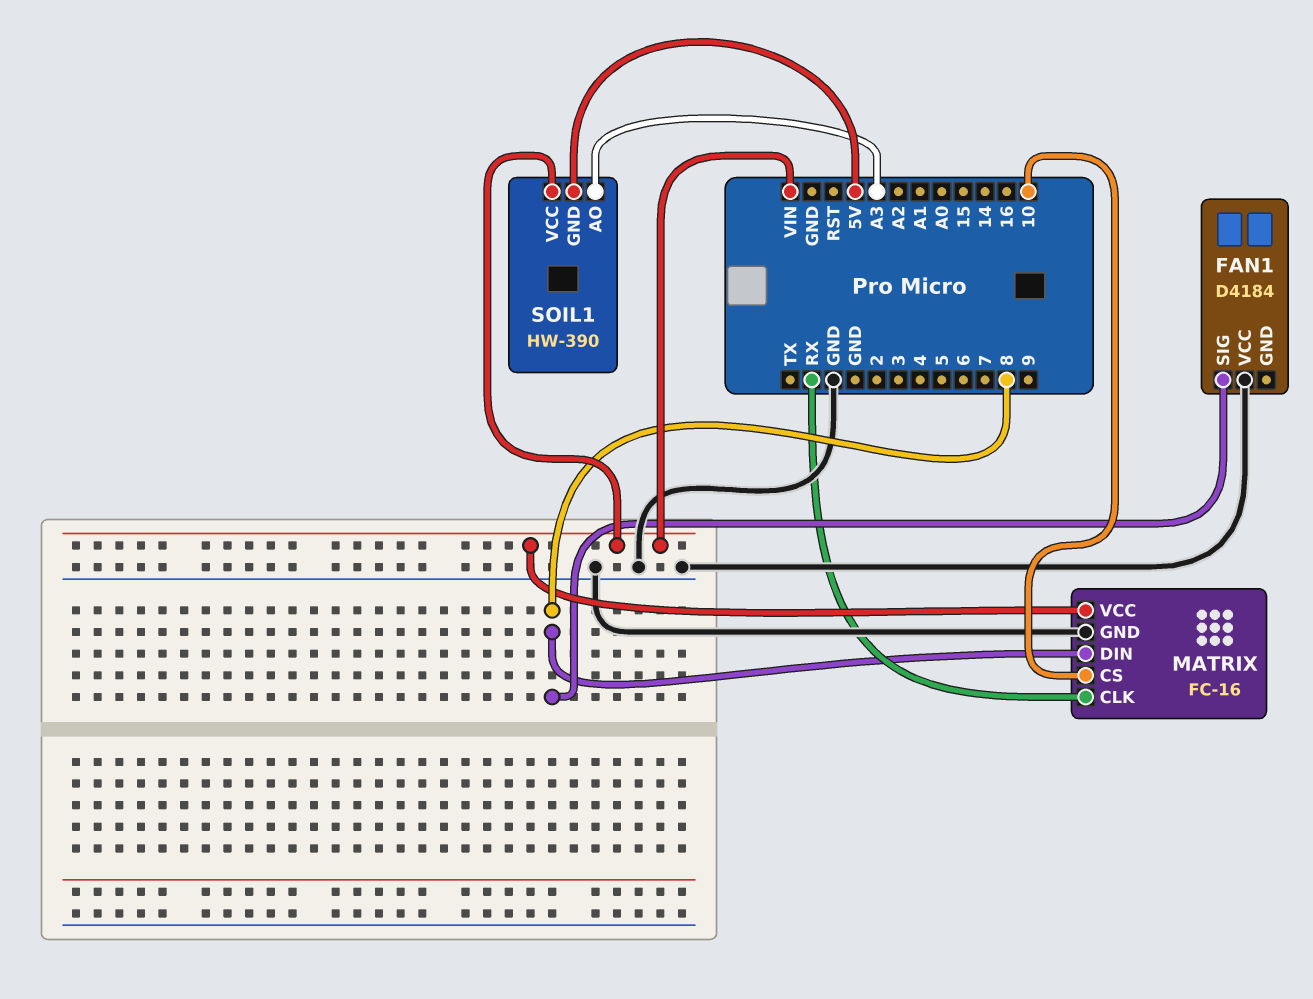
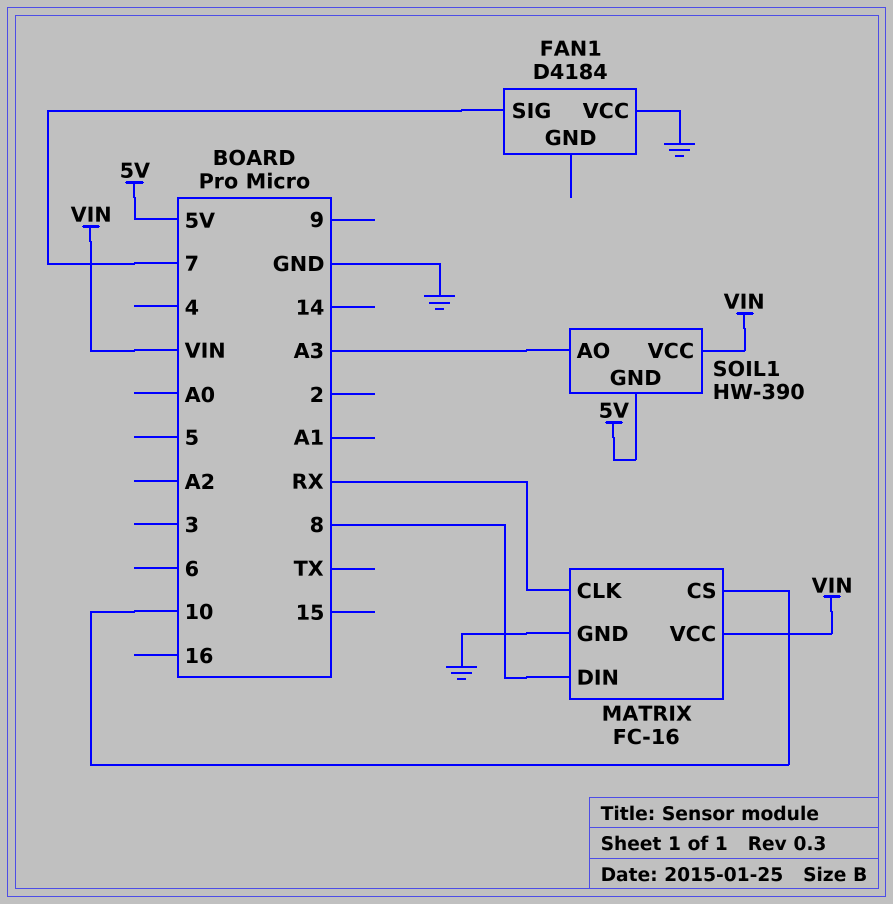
FAN1 pin SIG: 8 -> 7

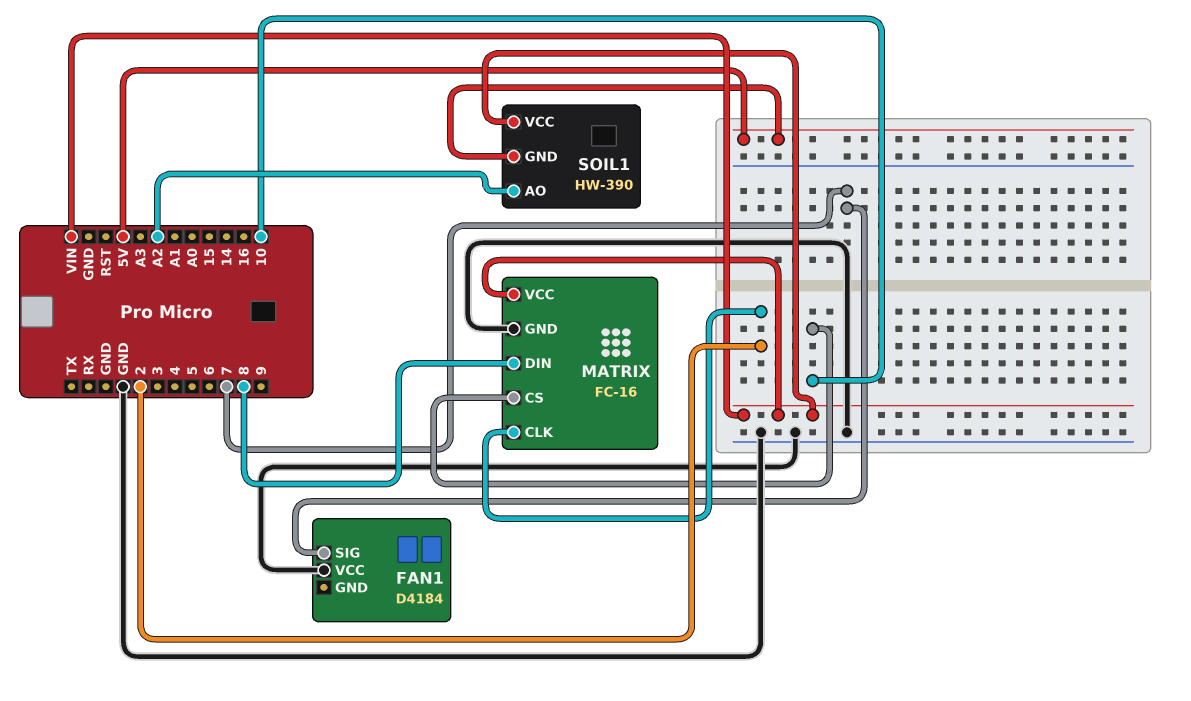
MATRIX pin CLK: RX -> 2
SOIL1 pin AO: A3 -> A2

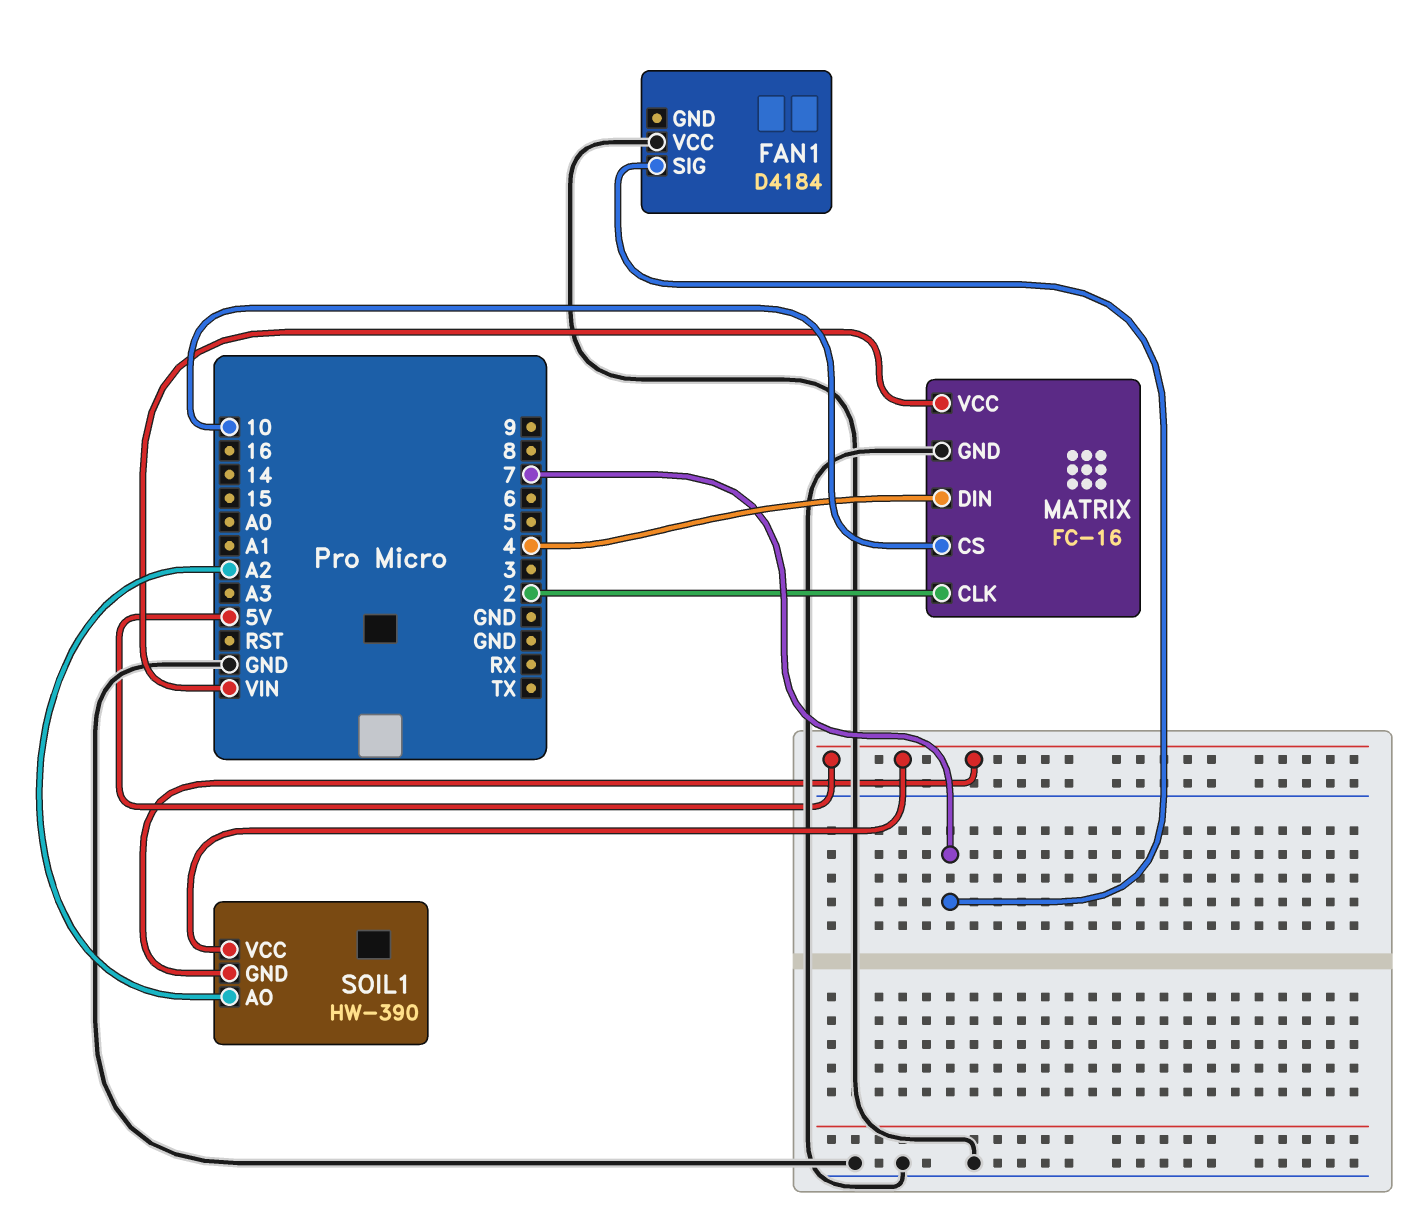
MATRIX pin DIN: 8 -> 4
SOIL1 pin VCC: VIN -> 5V

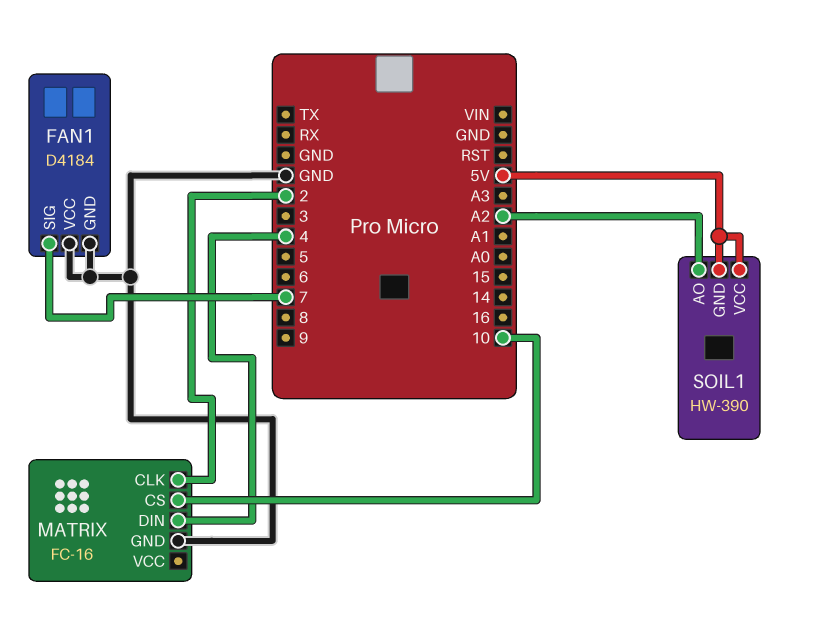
FAN1 pin GND: none -> GND
MATRIX pin VCC: VIN -> none

